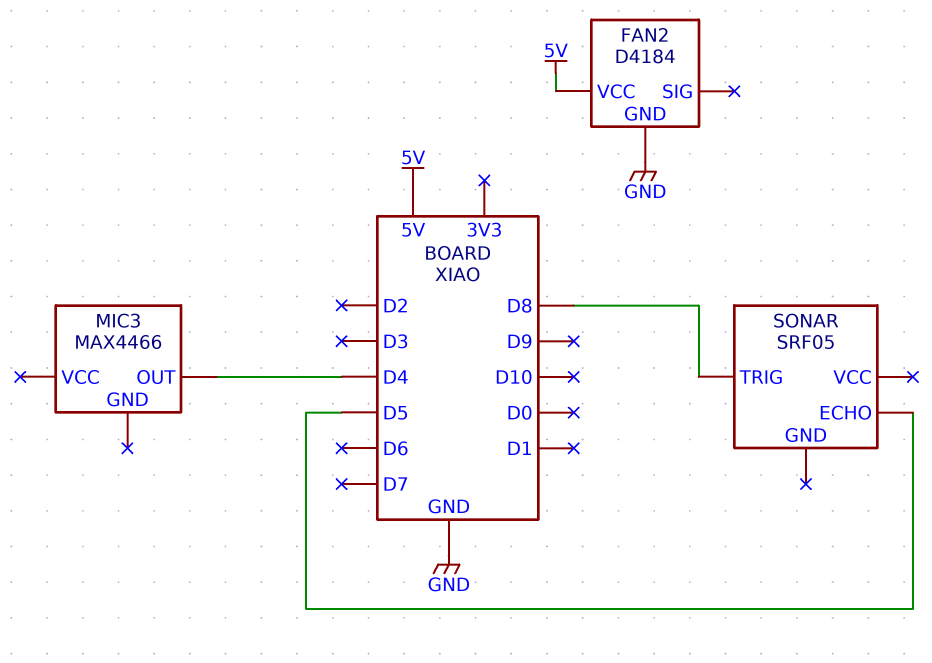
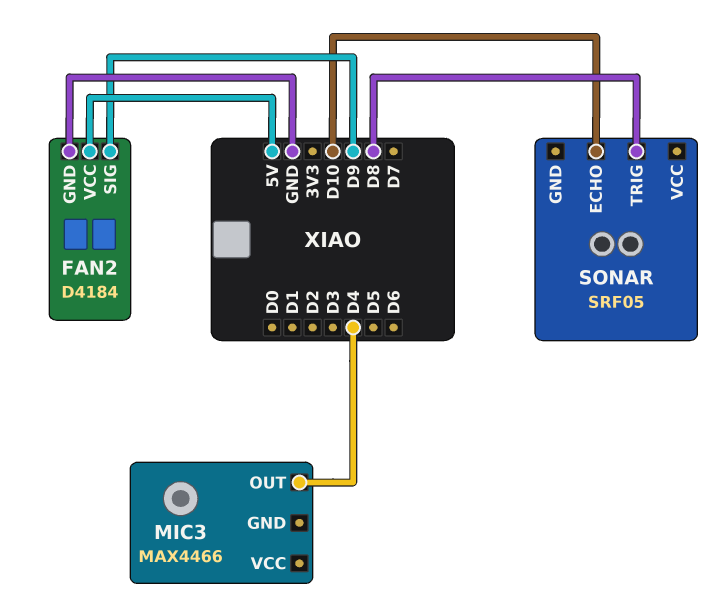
FAN2 pin SIG: none -> D9
SONAR pin ECHO: D5 -> D10

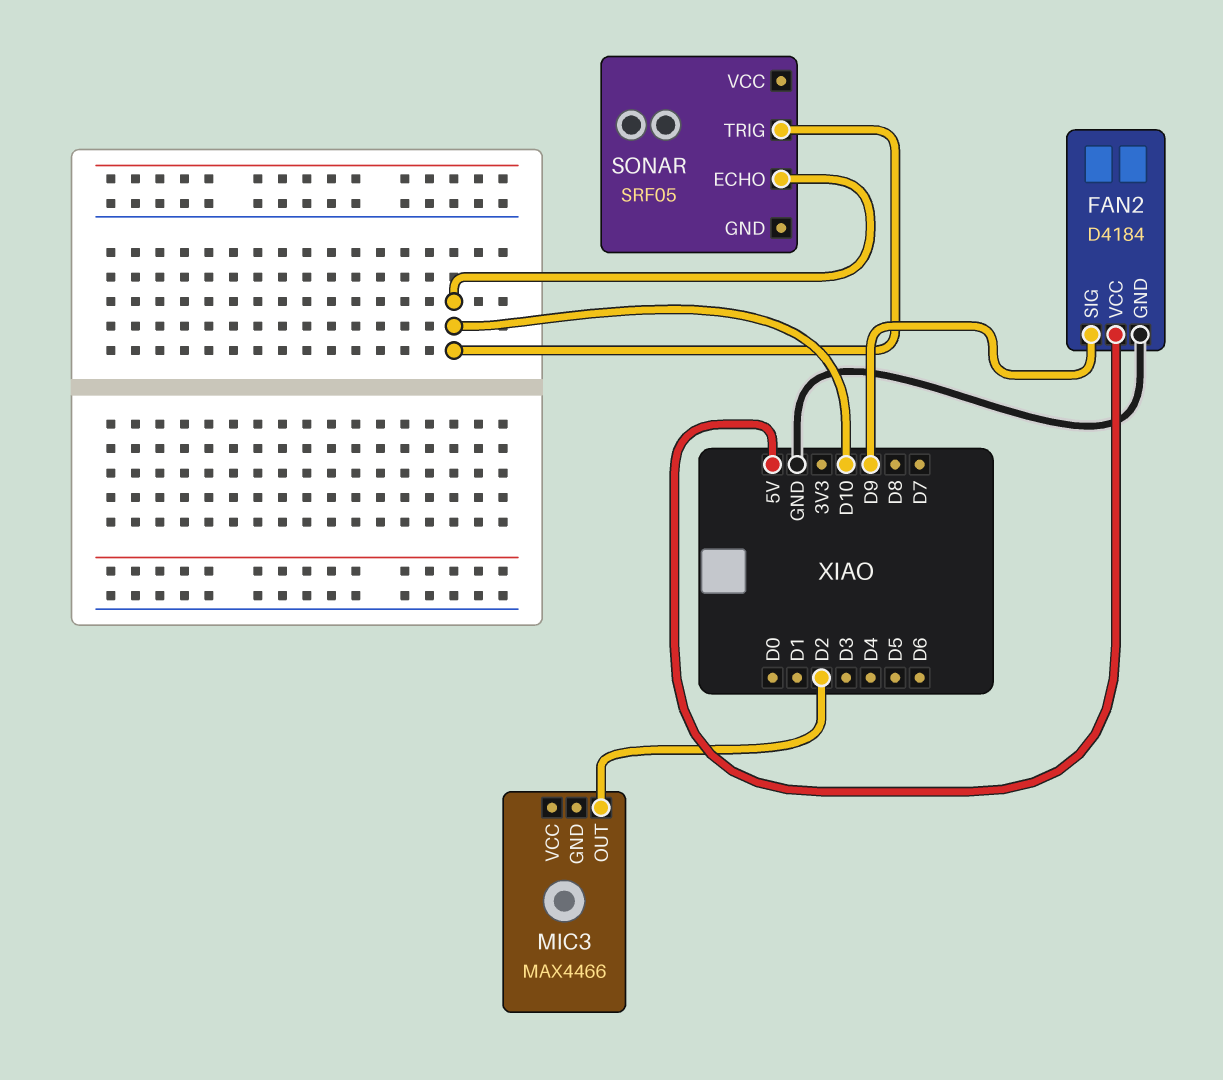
MIC3 pin OUT: D4 -> D2
SONAR pin TRIG: D8 -> D10

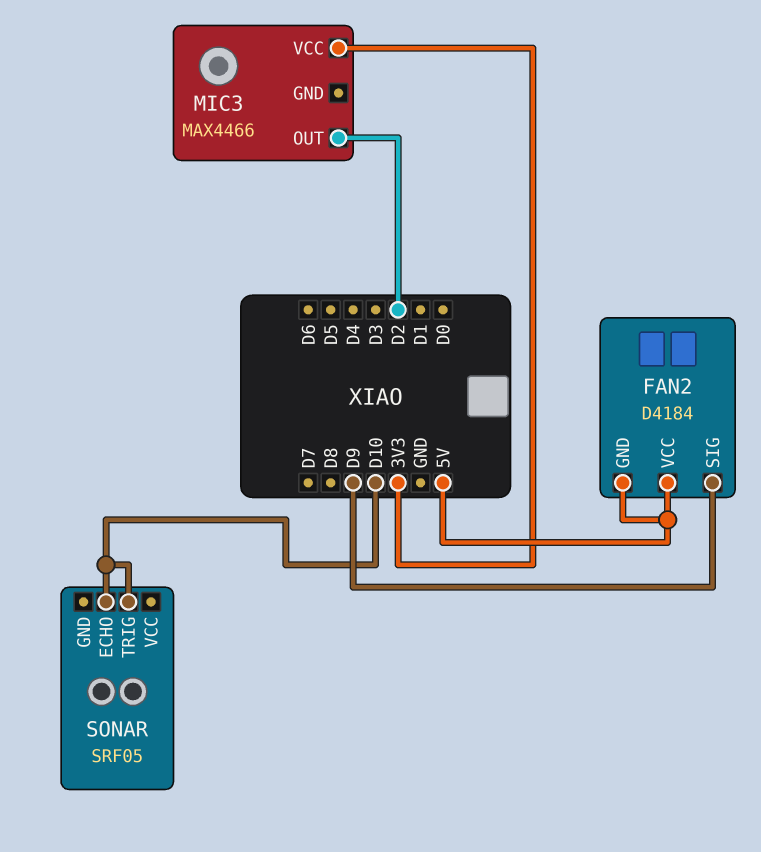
FAN2 pin GND: GND -> 5V
MIC3 pin VCC: none -> 3V3

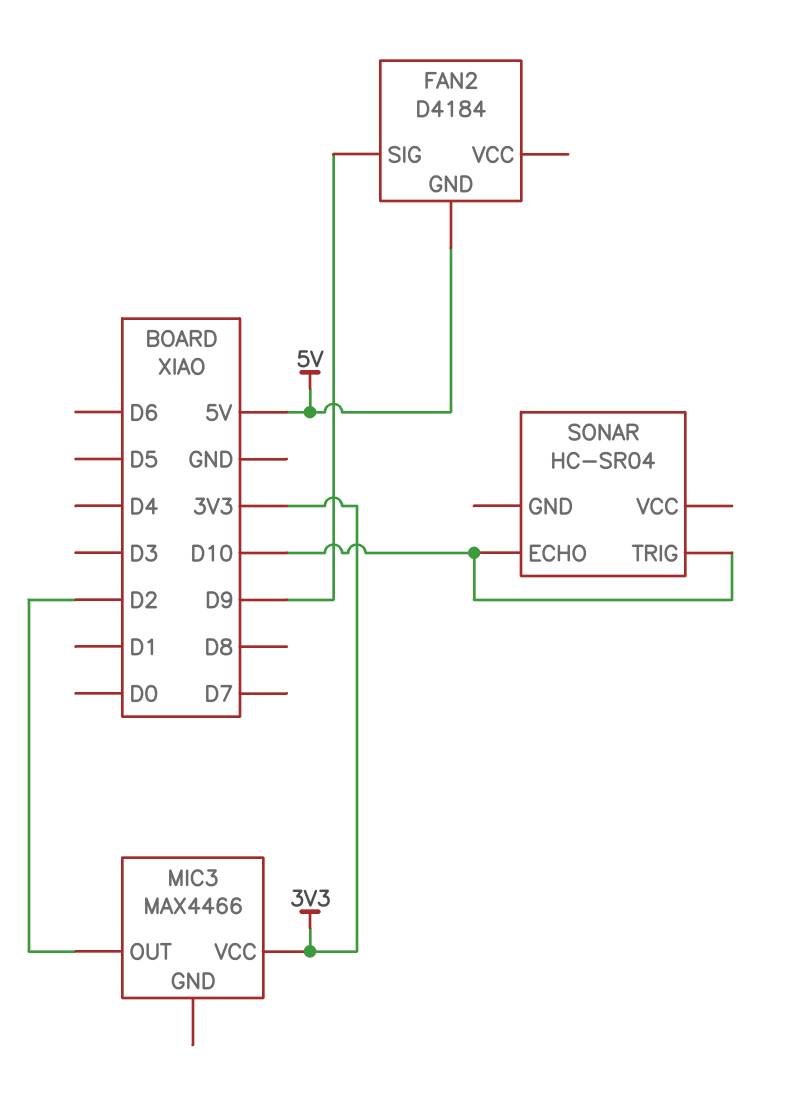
FAN2 pin VCC: 5V -> none
SONAR: SRF05 -> HC-SR04

